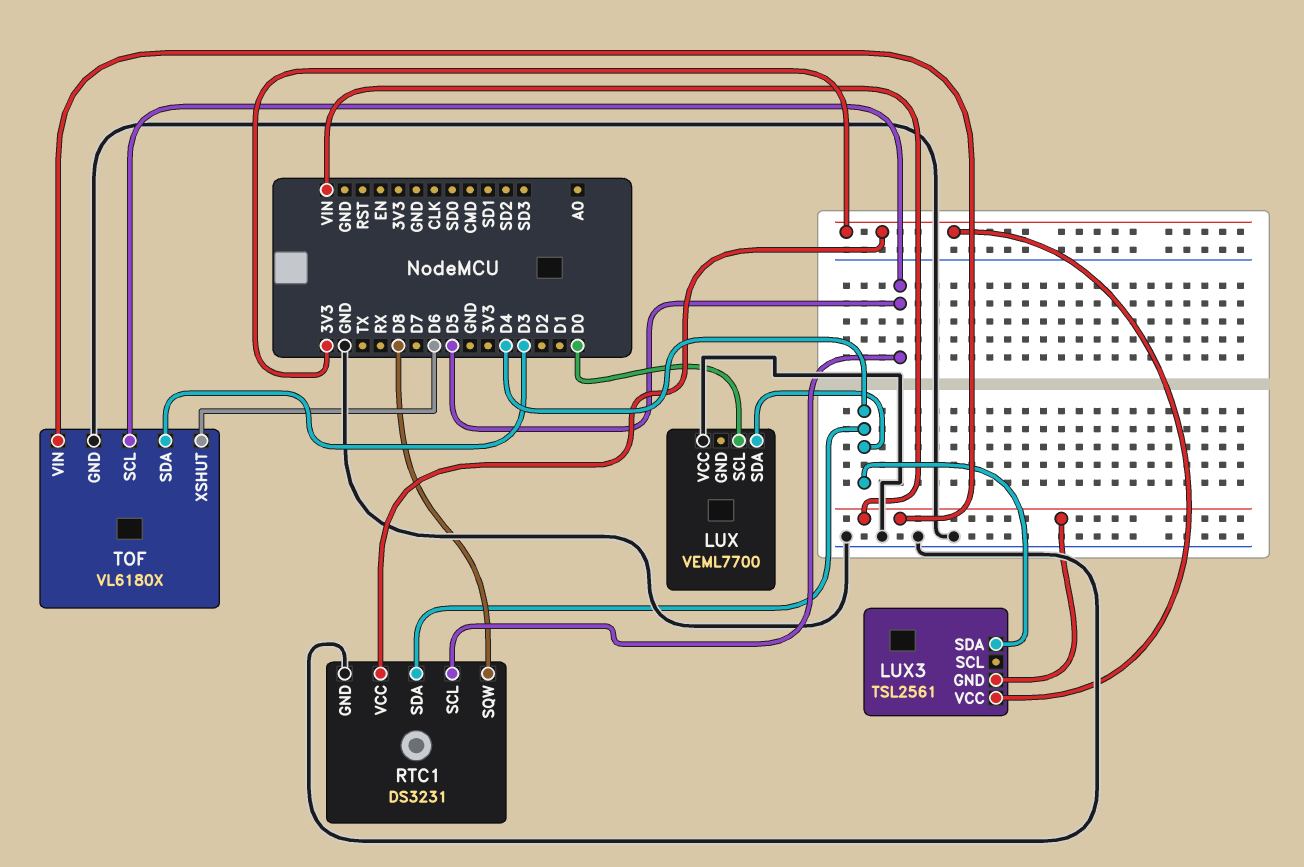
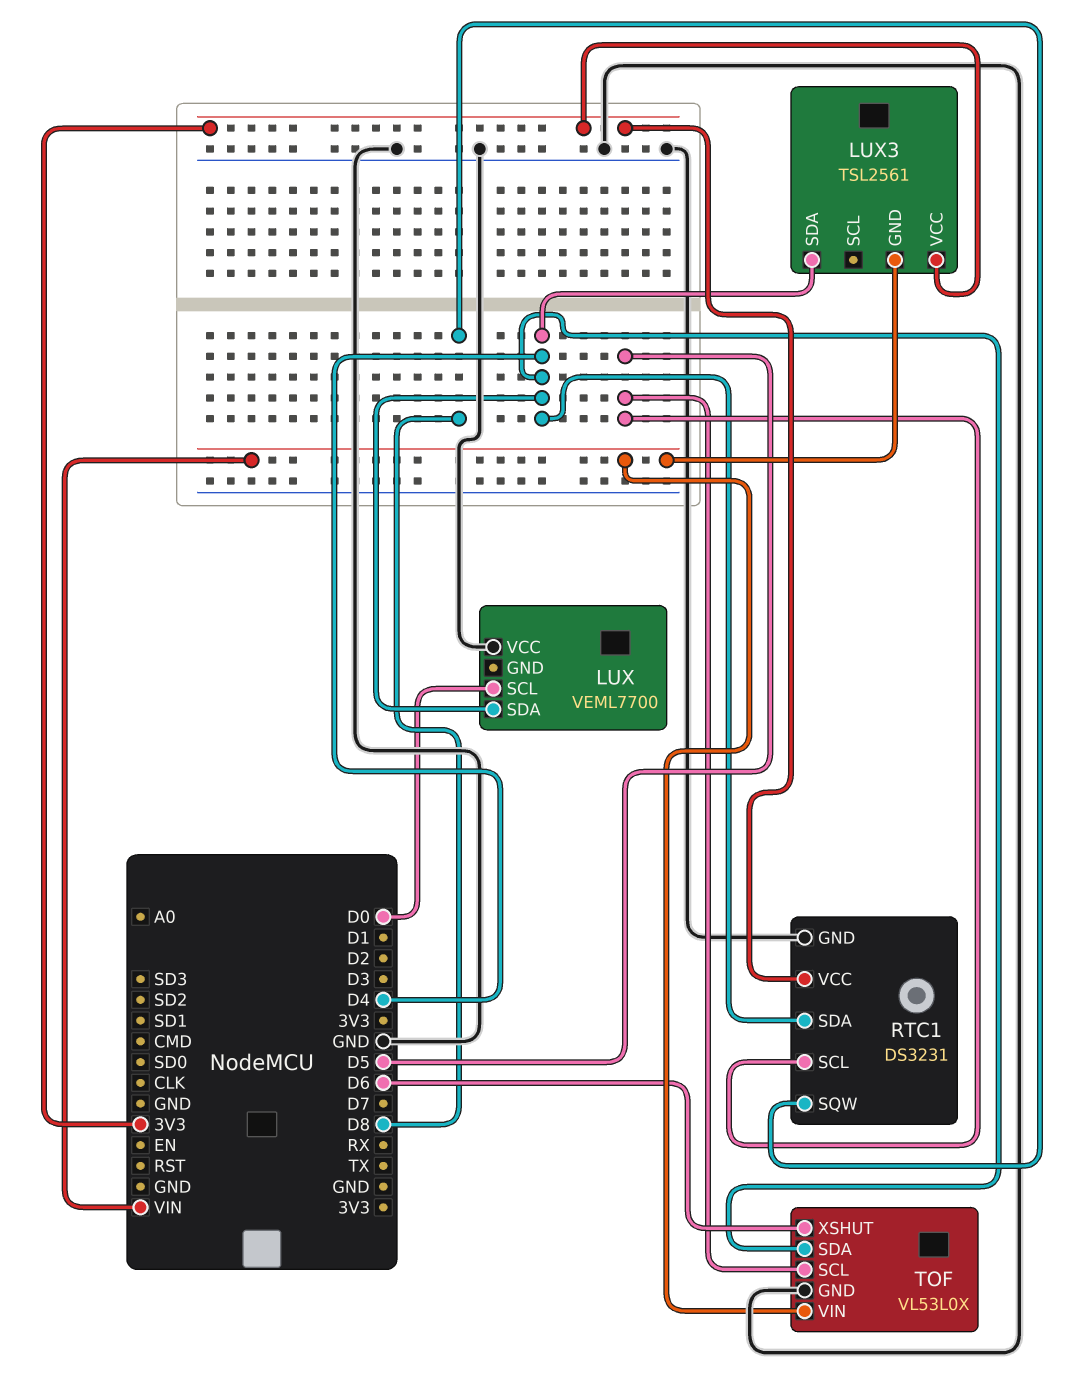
TOF: VL6180X -> VL53L0X
TOF pin SDA: D3 -> D4

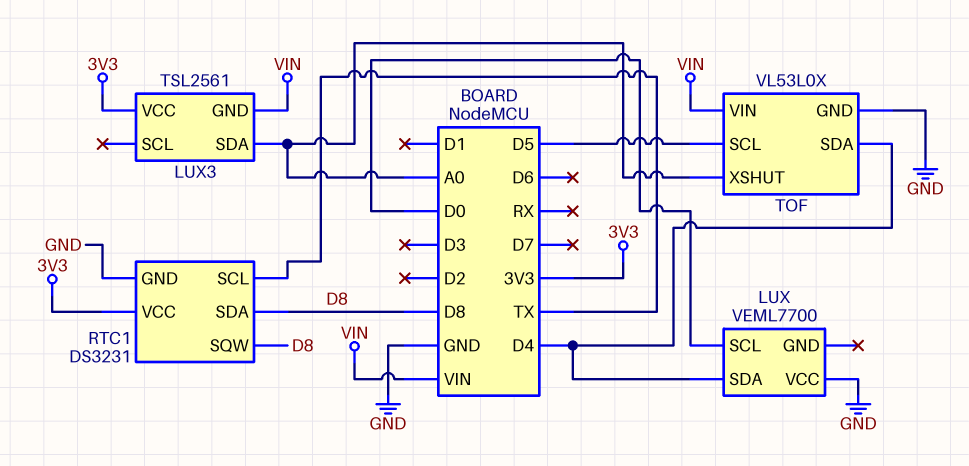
LUX3 pin SDA: D4 -> A0
RTC1 pin SCL: D5 -> TX
RTC1 pin SDA: D4 -> D8
TOF pin XSHUT: D6 -> A0

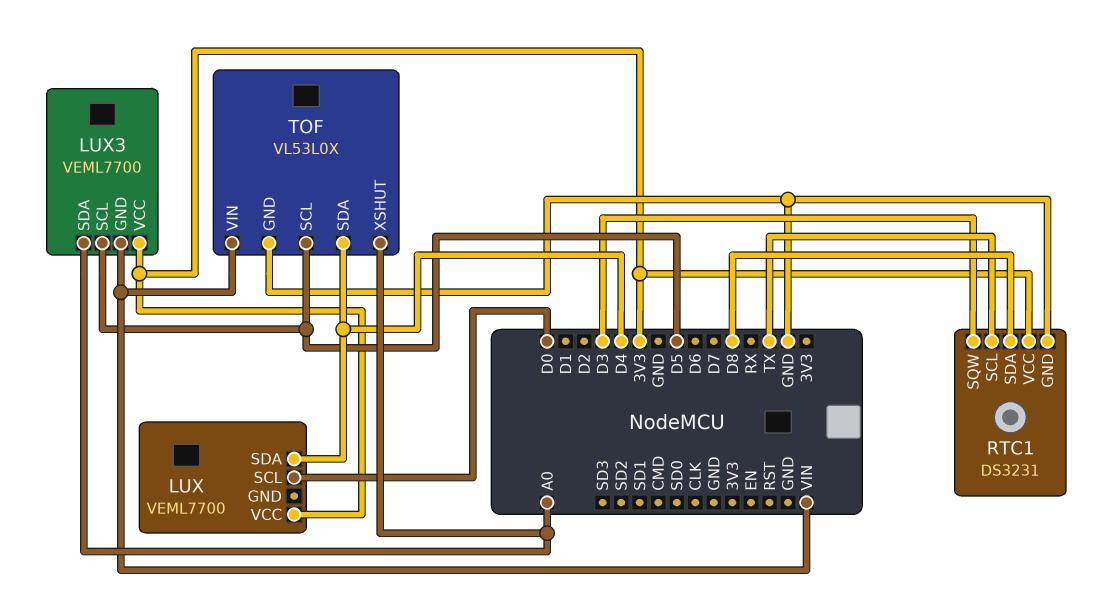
LUX pin VCC: GND -> 3V3
LUX3: TSL2561 -> VEML7700
LUX3 pin SCL: none -> D5
RTC1 pin SQW: D8 -> D3

